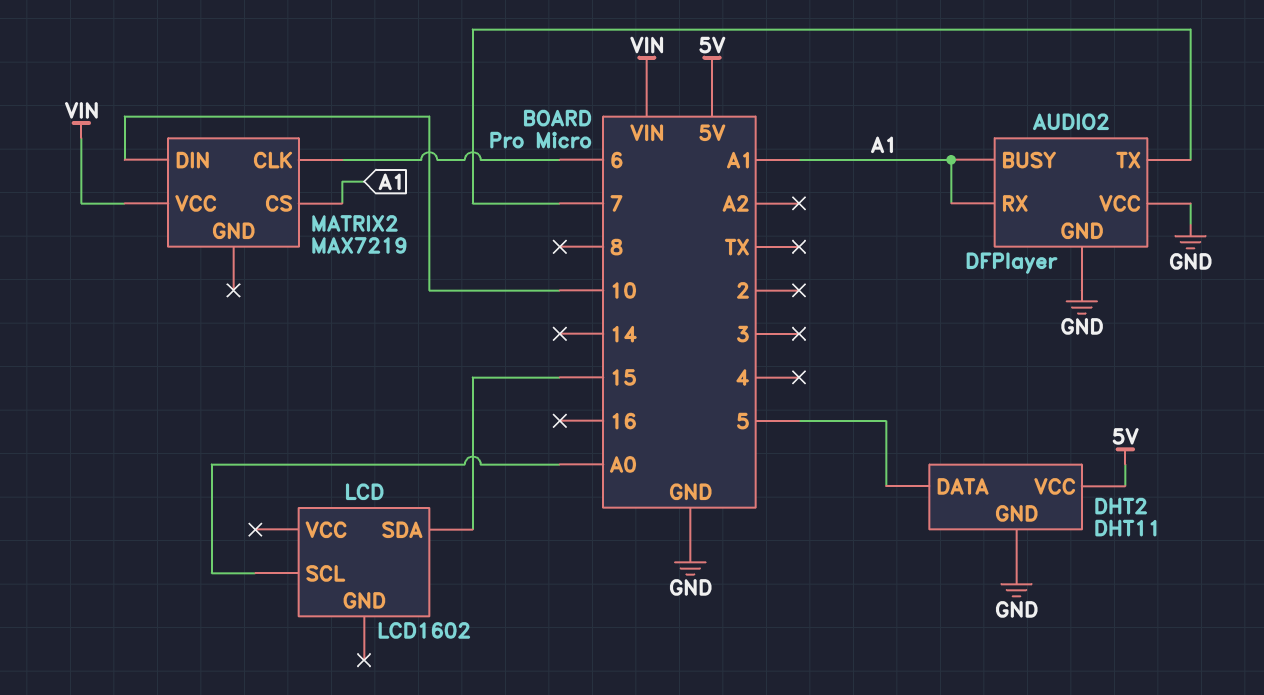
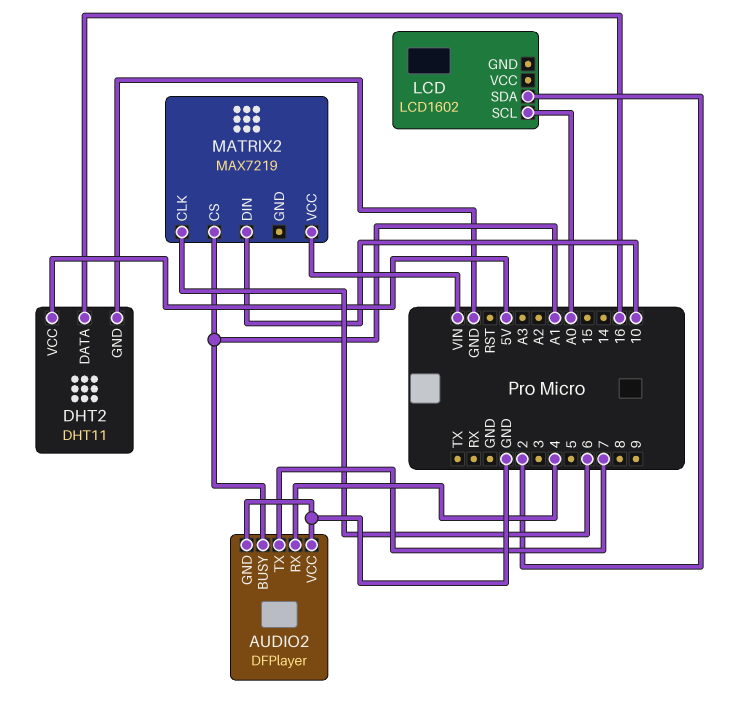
AUDIO2 pin RX: A1 -> 4
DHT2 pin DATA: 5 -> 16
LCD pin SDA: 15 -> 2

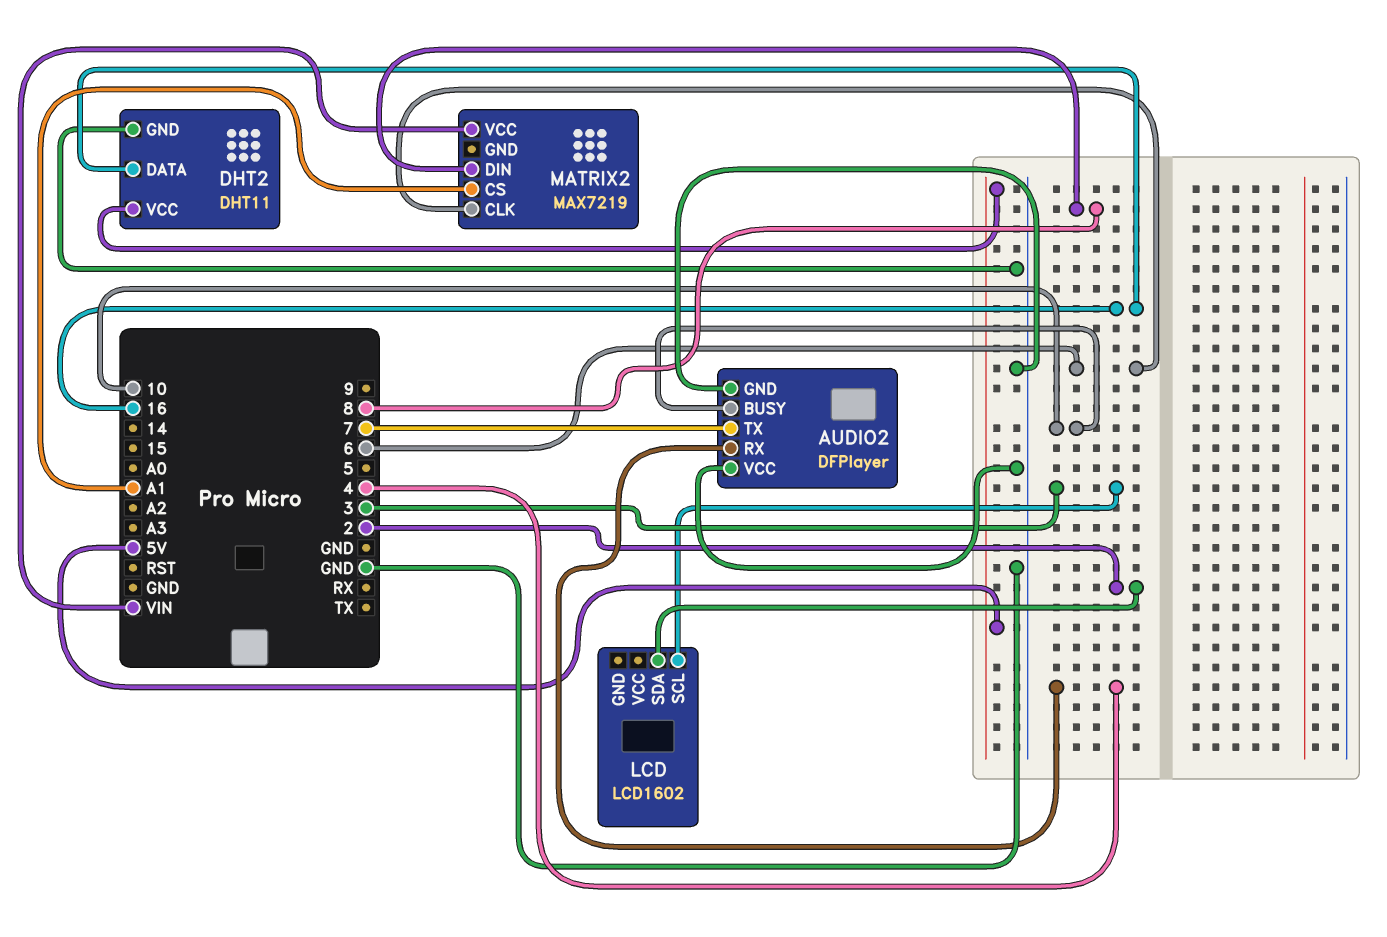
AUDIO2 pin BUSY: A1 -> 10
LCD pin SCL: A0 -> 3
MATRIX2 pin DIN: 10 -> 8

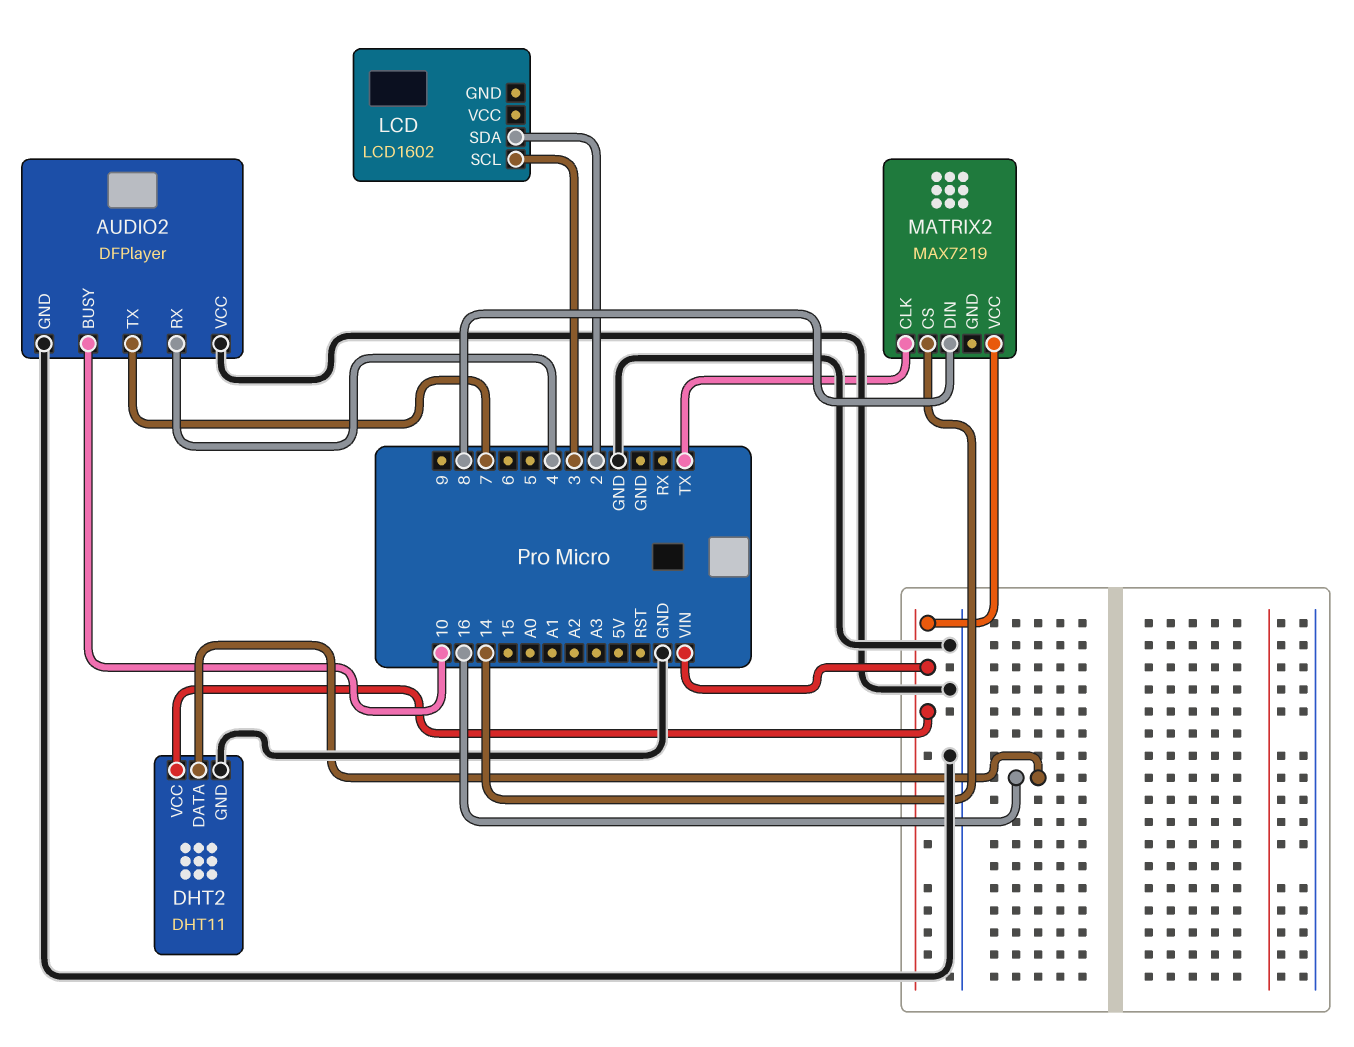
DHT2 pin VCC: 5V -> VIN
MATRIX2 pin CLK: 6 -> TX
MATRIX2 pin CS: A1 -> 14

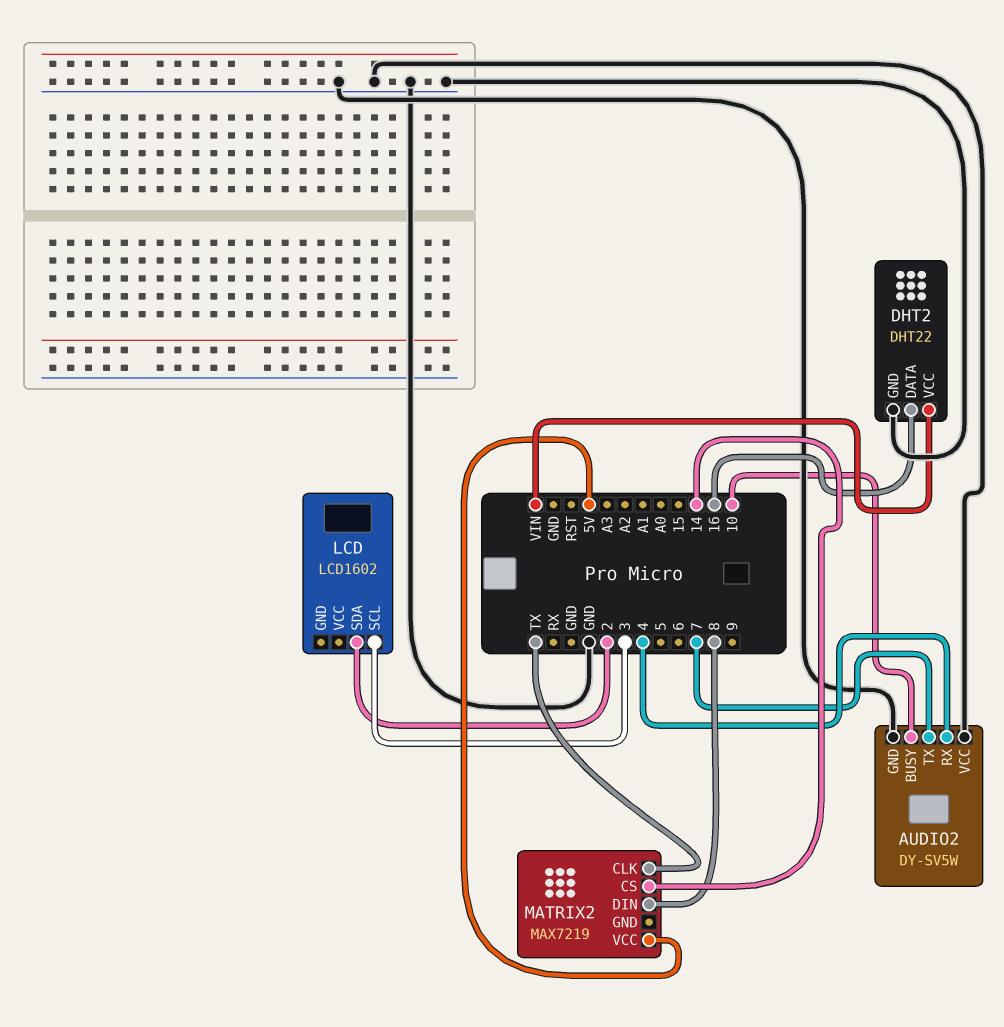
AUDIO2: DFPlayer -> DY-SV5W
DHT2: DHT11 -> DHT22
MATRIX2 pin VCC: VIN -> 5V

